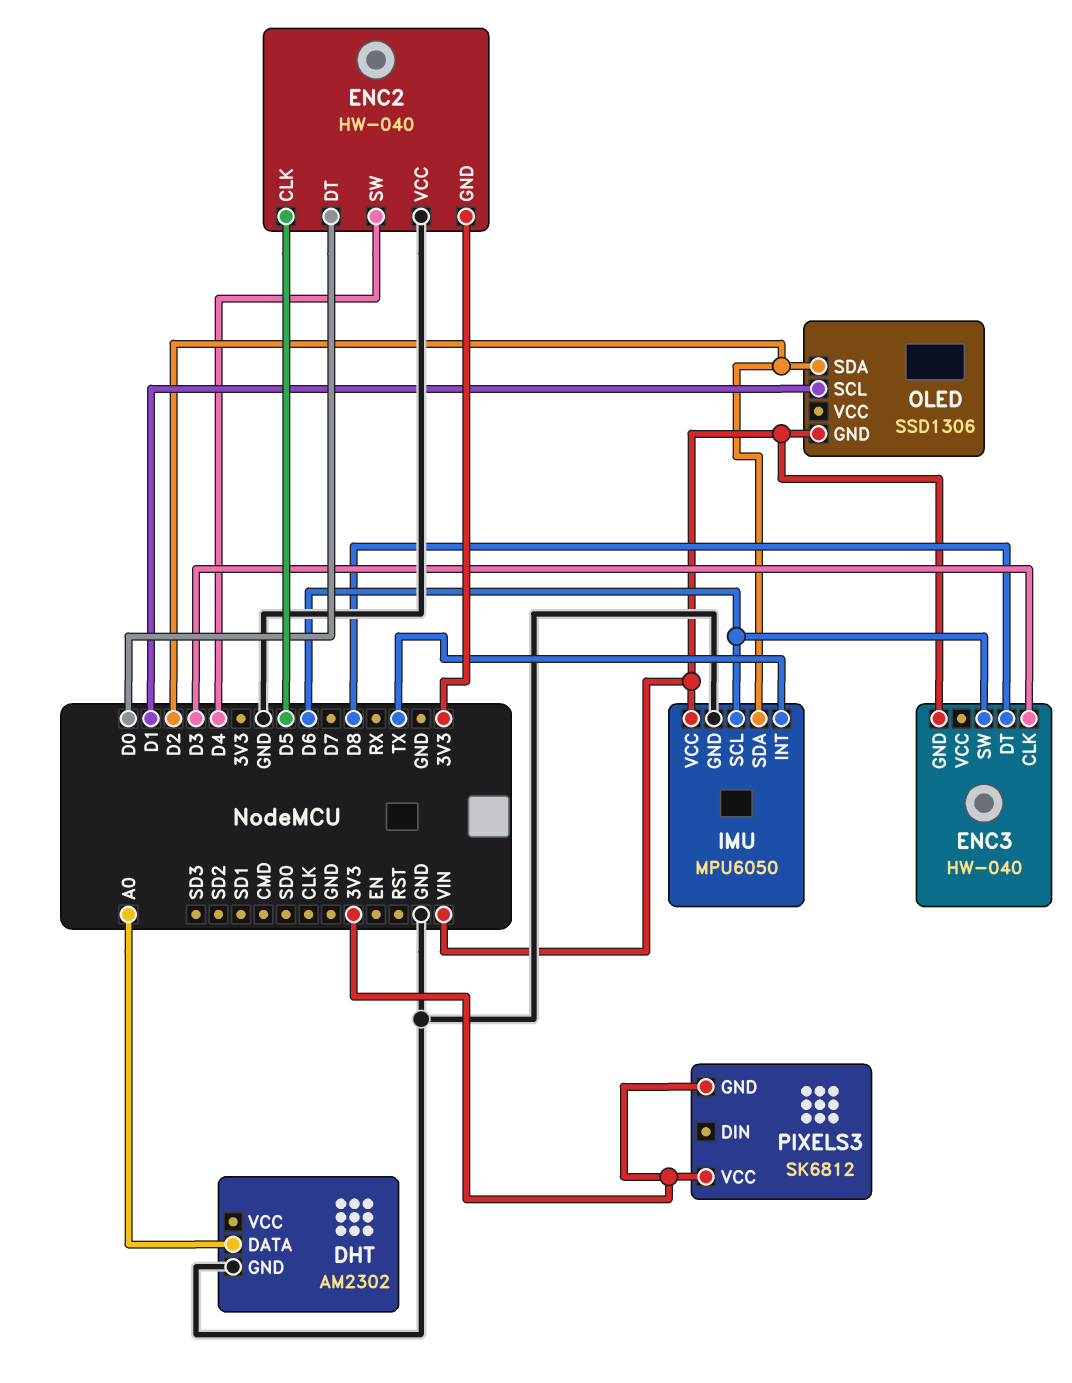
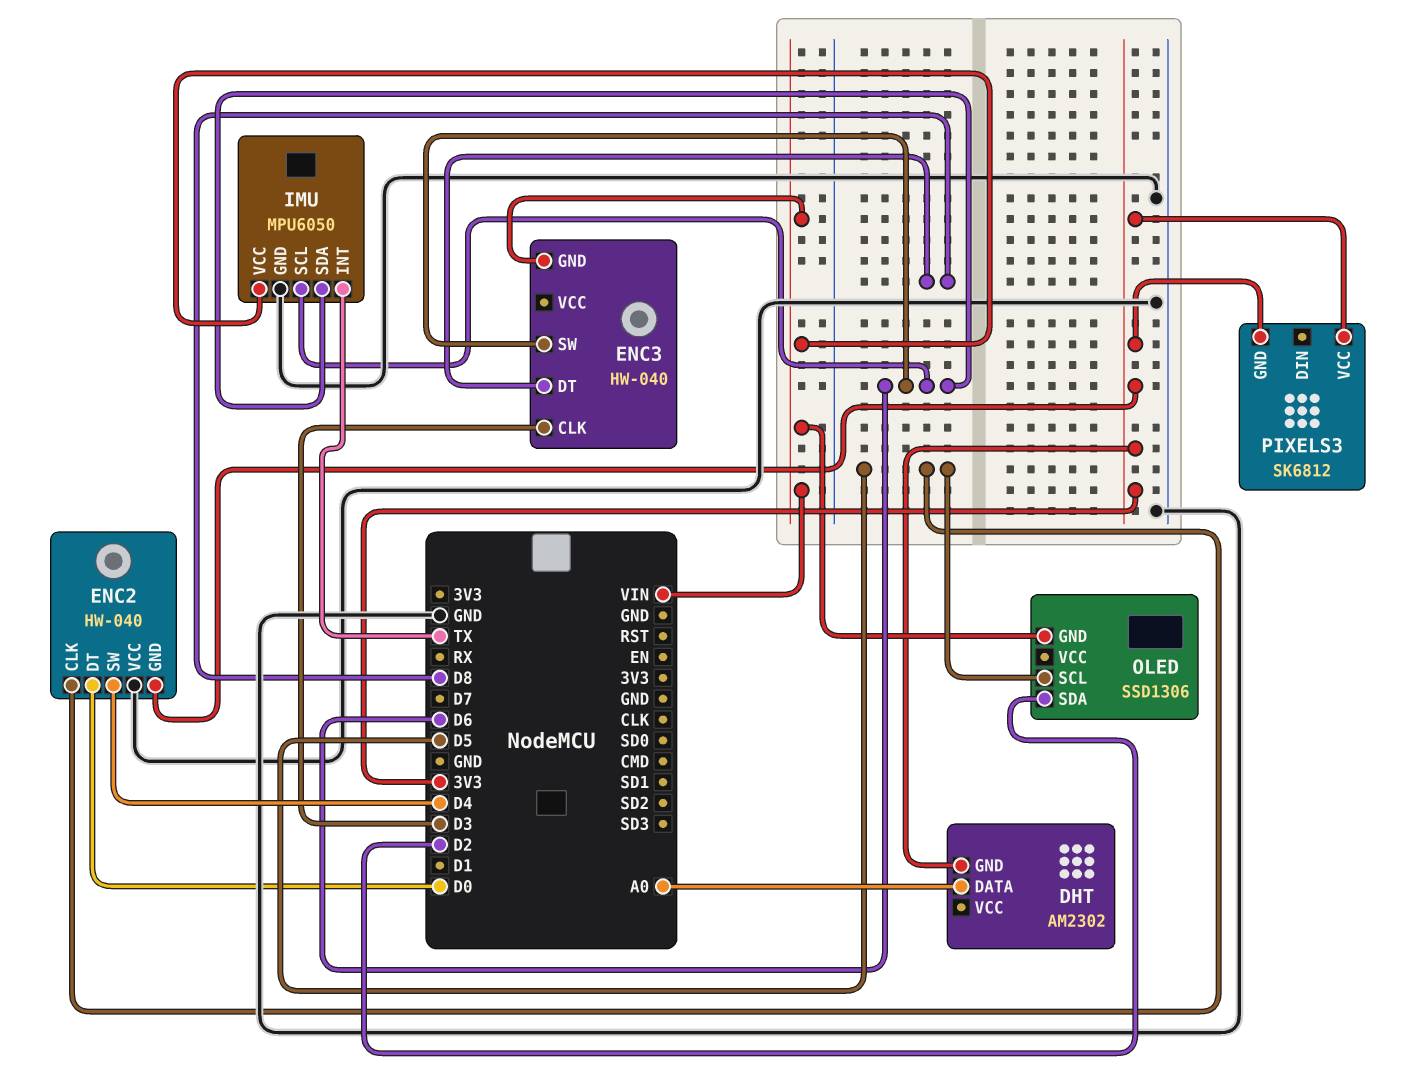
DHT pin GND: GND -> 3V3
IMU pin SDA: D2 -> D6
OLED pin SCL: D1 -> D5

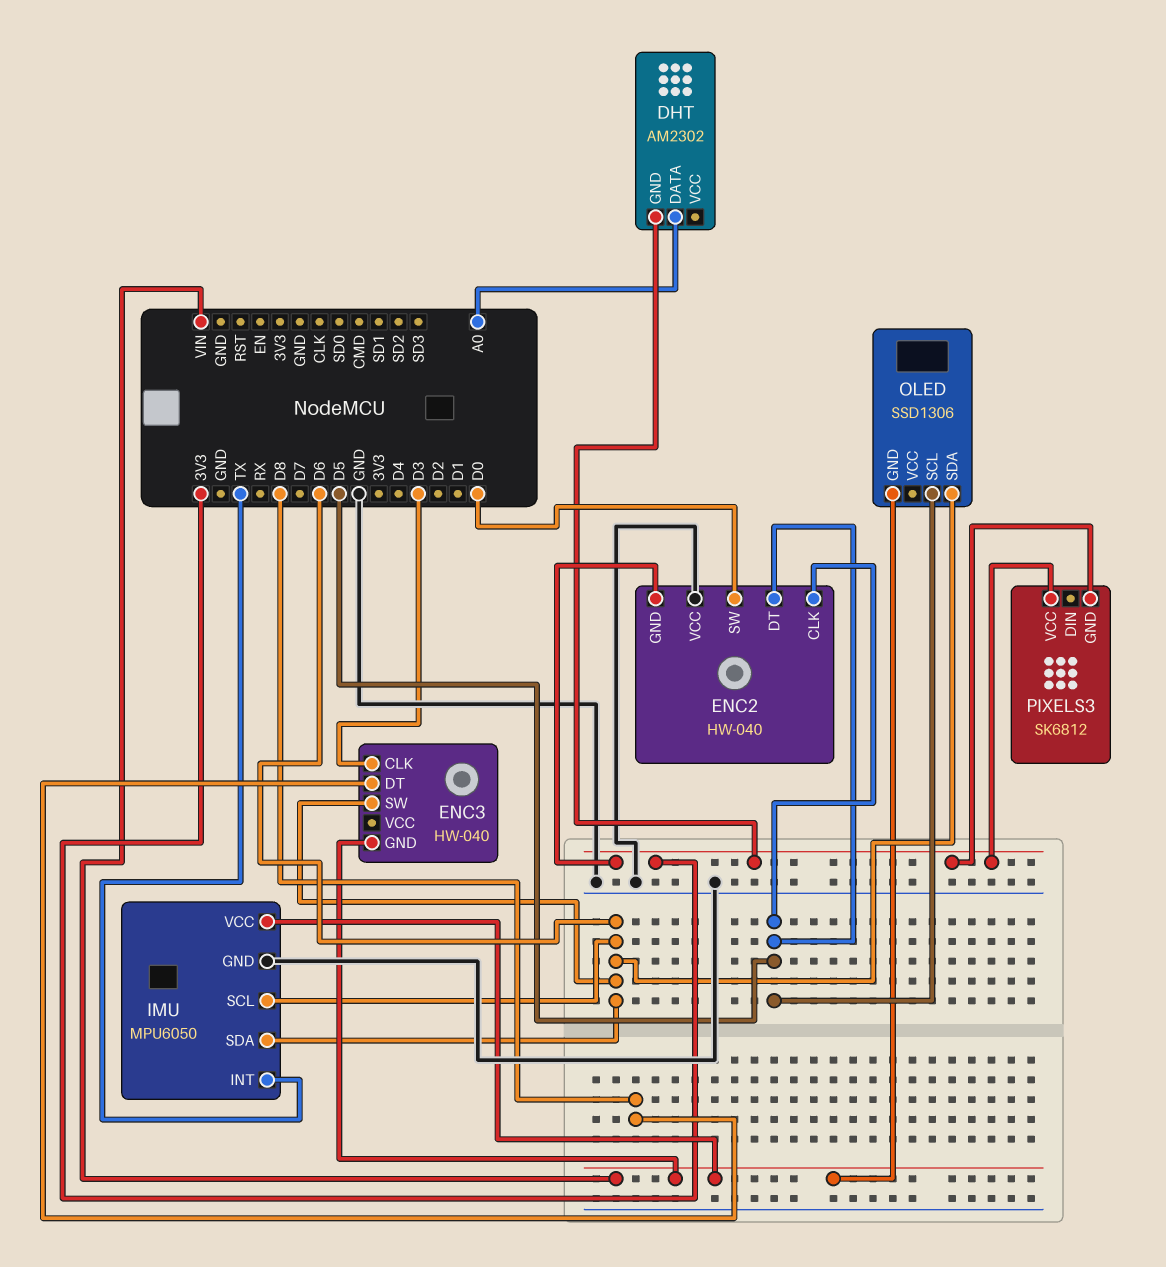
ENC2 pin DT: D0 -> D5
ENC2 pin SW: D4 -> D0
OLED pin SDA: D2 -> D6

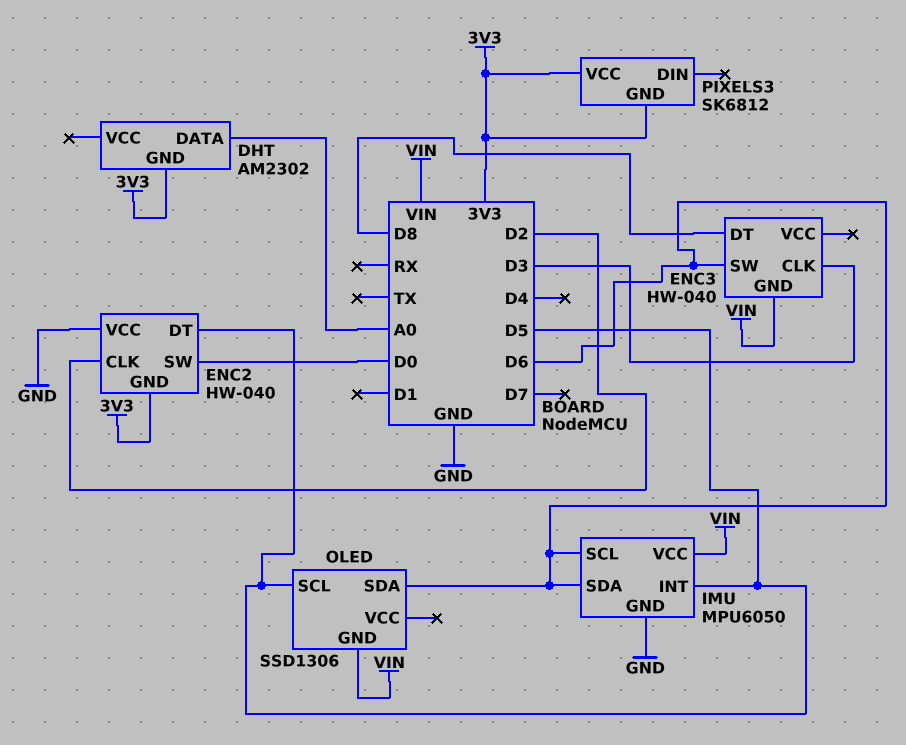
ENC2 pin CLK: D5 -> D2
IMU pin INT: TX -> D5

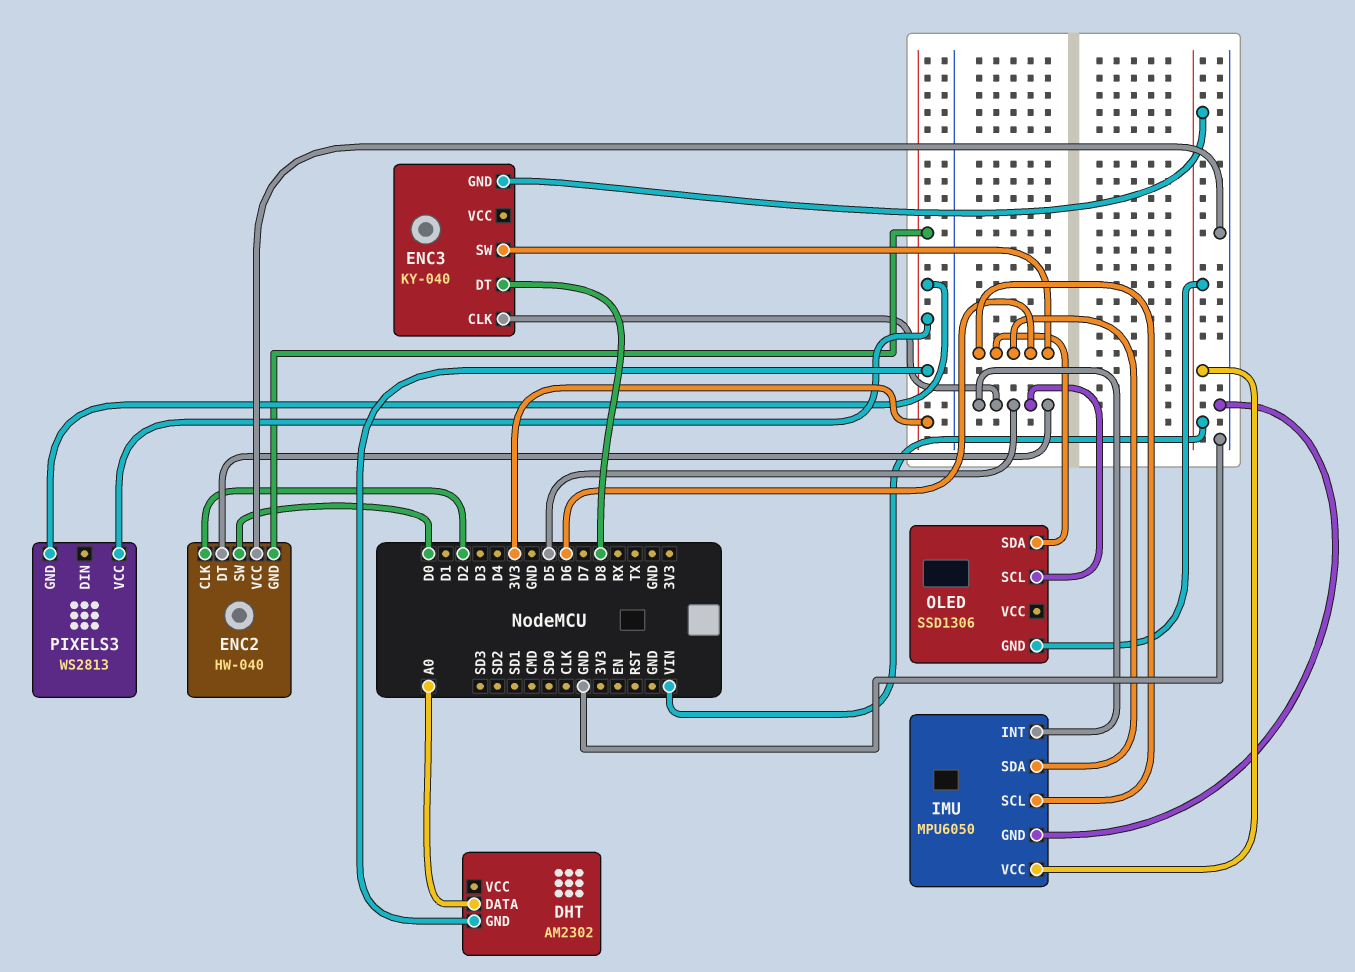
ENC3: HW-040 -> KY-040
ENC3 pin CLK: D3 -> D5
PIXELS3: SK6812 -> WS2813

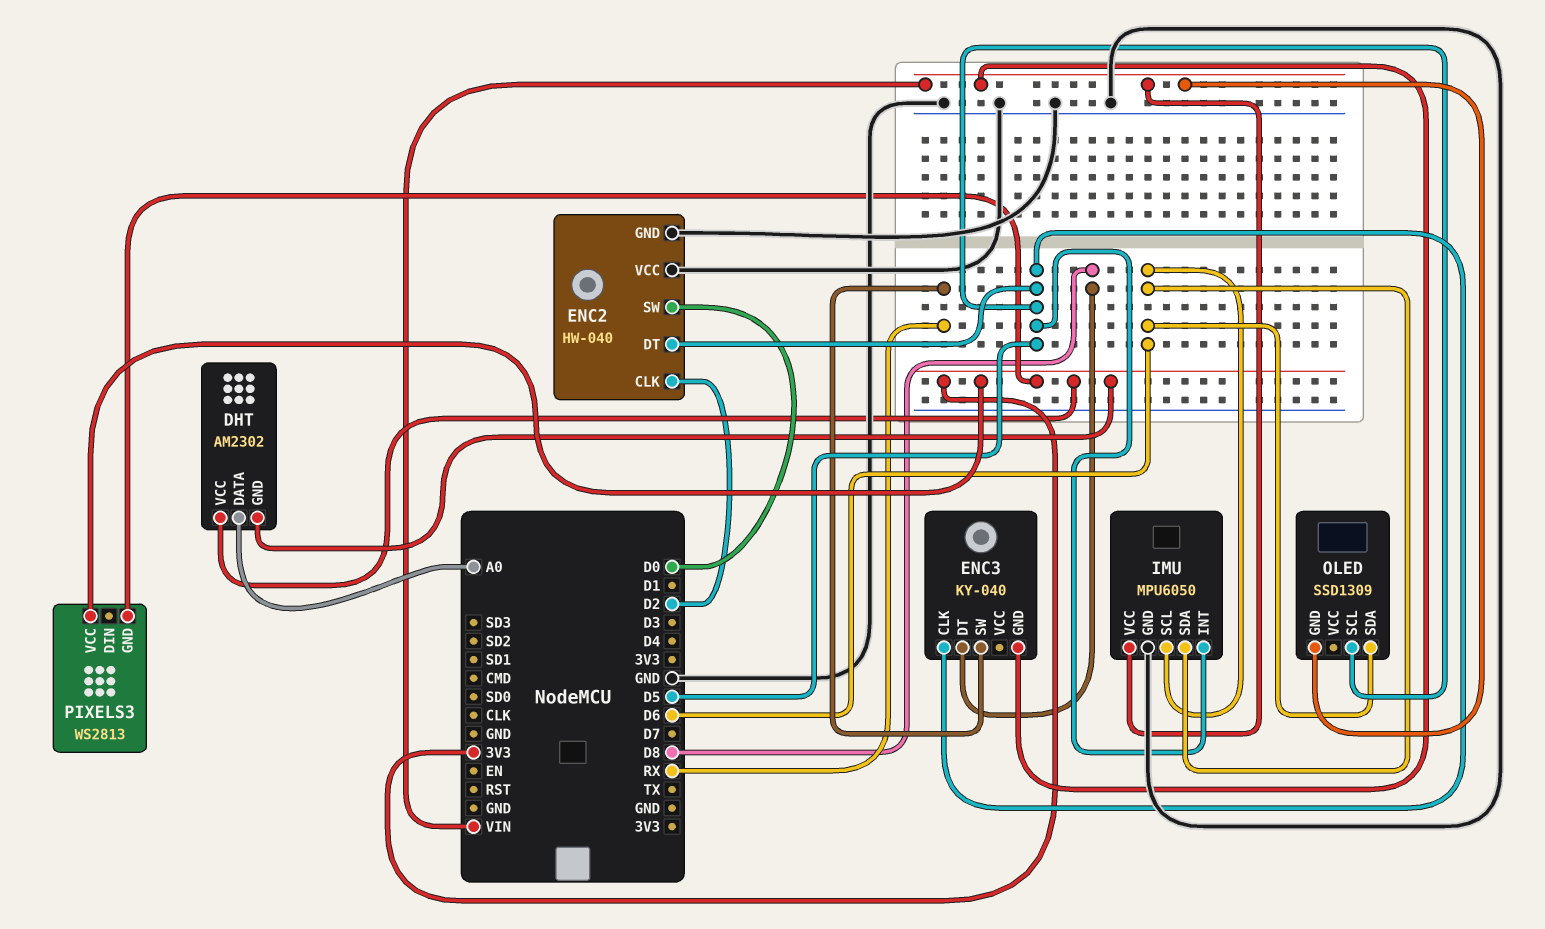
DHT pin VCC: none -> 3V3
ENC2 pin GND: 3V3 -> GND
ENC3 pin SW: D6 -> RX
OLED: SSD1306 -> SSD1309

